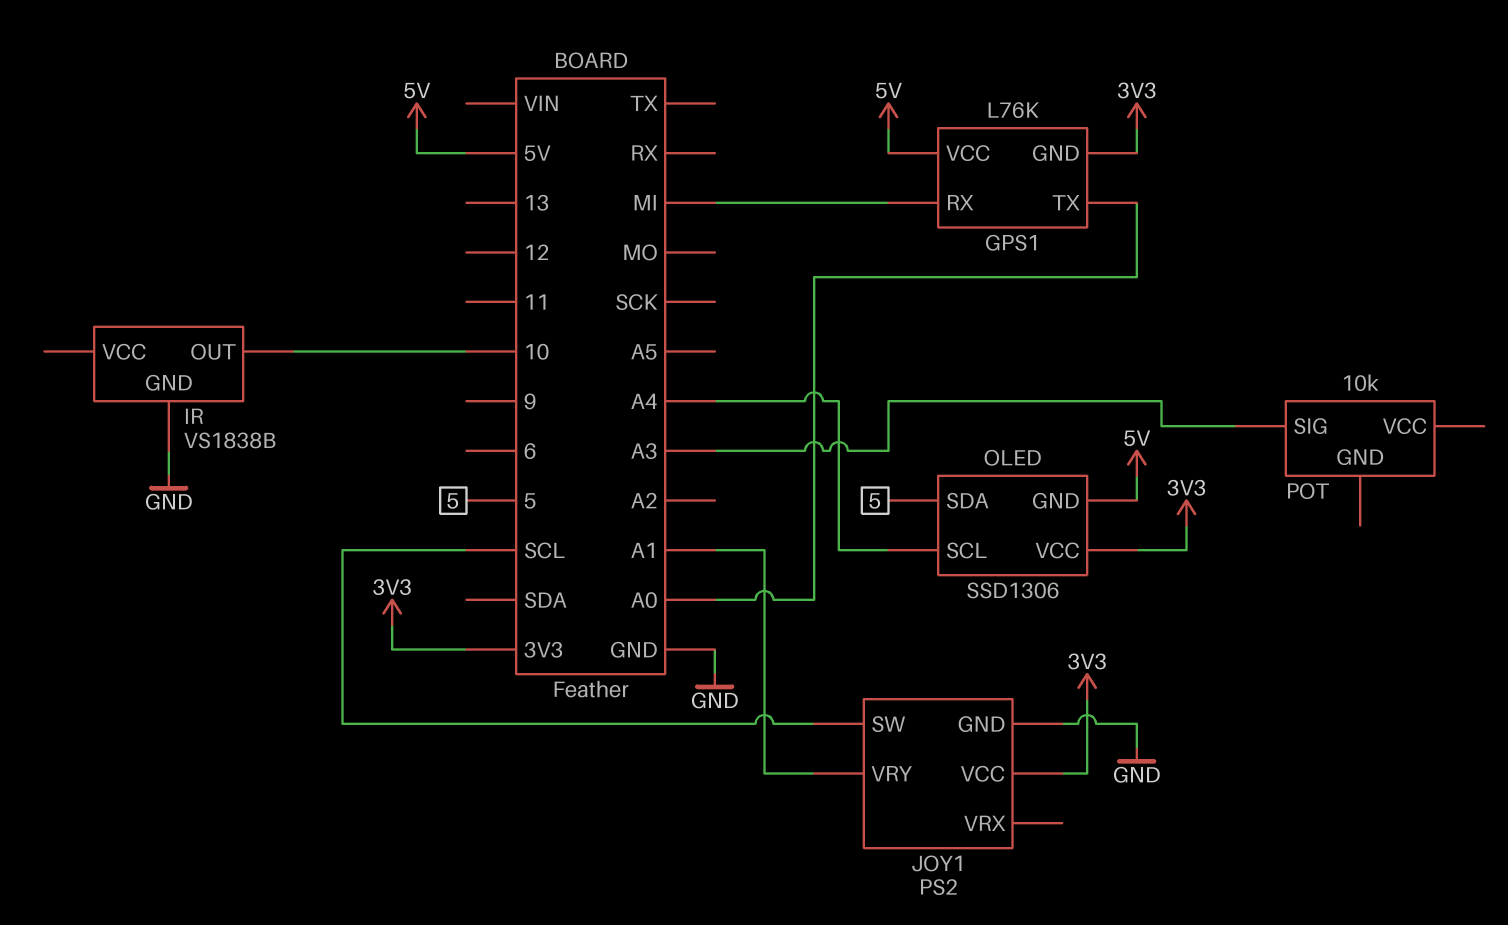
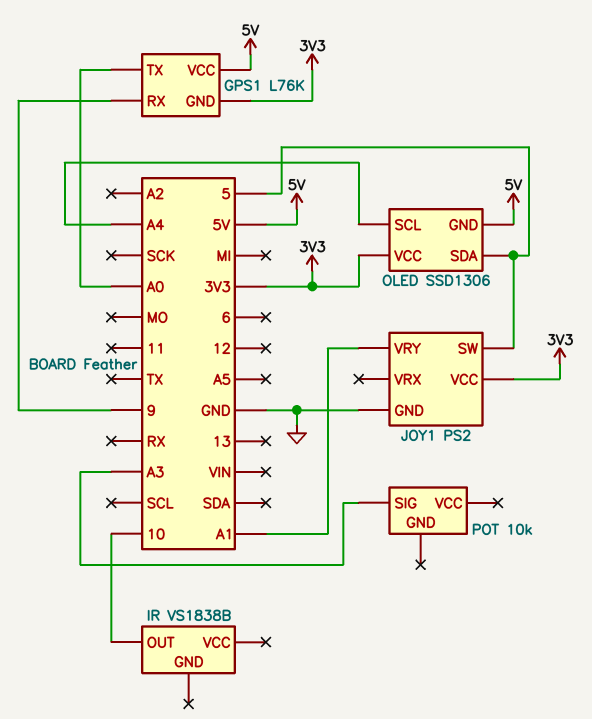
GPS1 pin RX: MI -> 9
IR pin GND: GND -> none
JOY1 pin SW: SCL -> 5

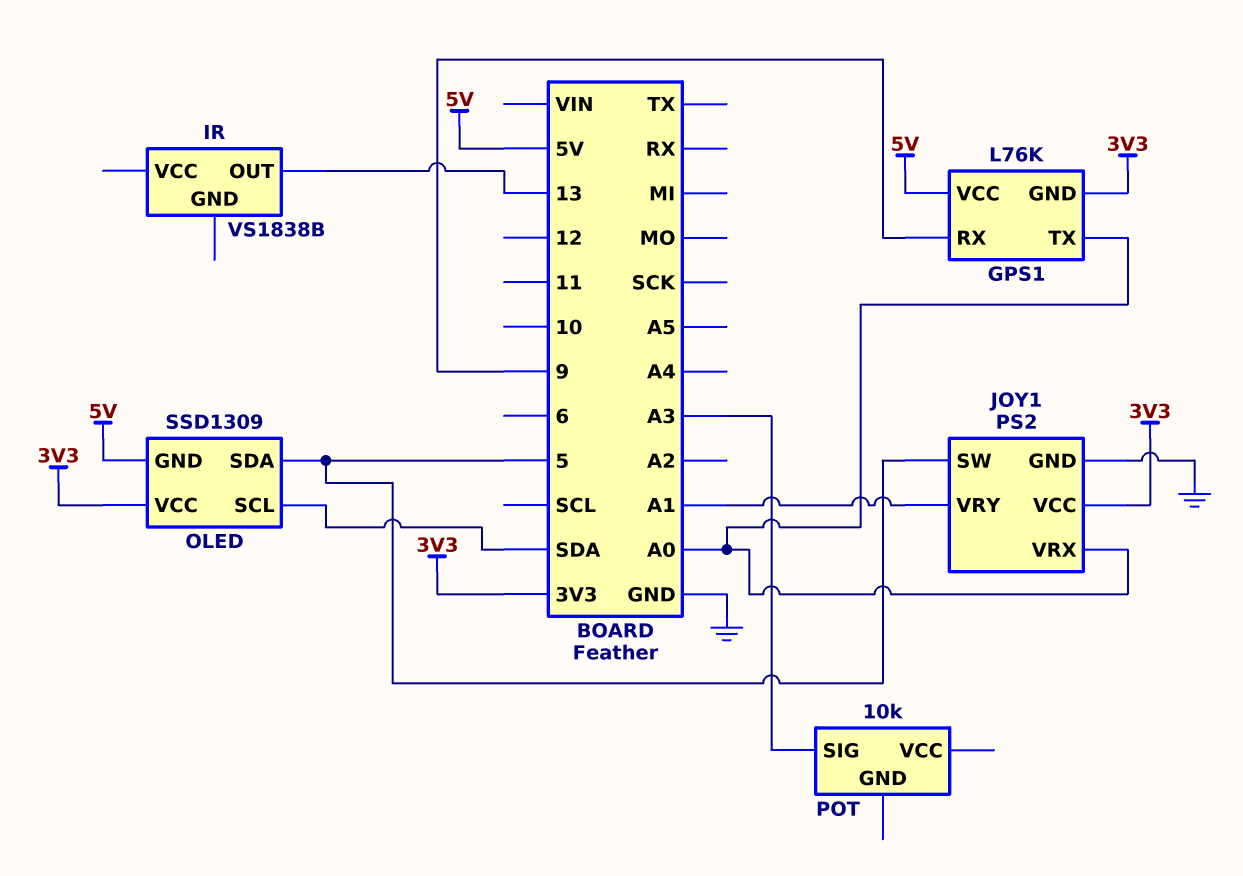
IR pin OUT: 10 -> 13
JOY1 pin VRX: none -> A0
OLED: SSD1306 -> SSD1309
OLED pin SCL: A4 -> SDA

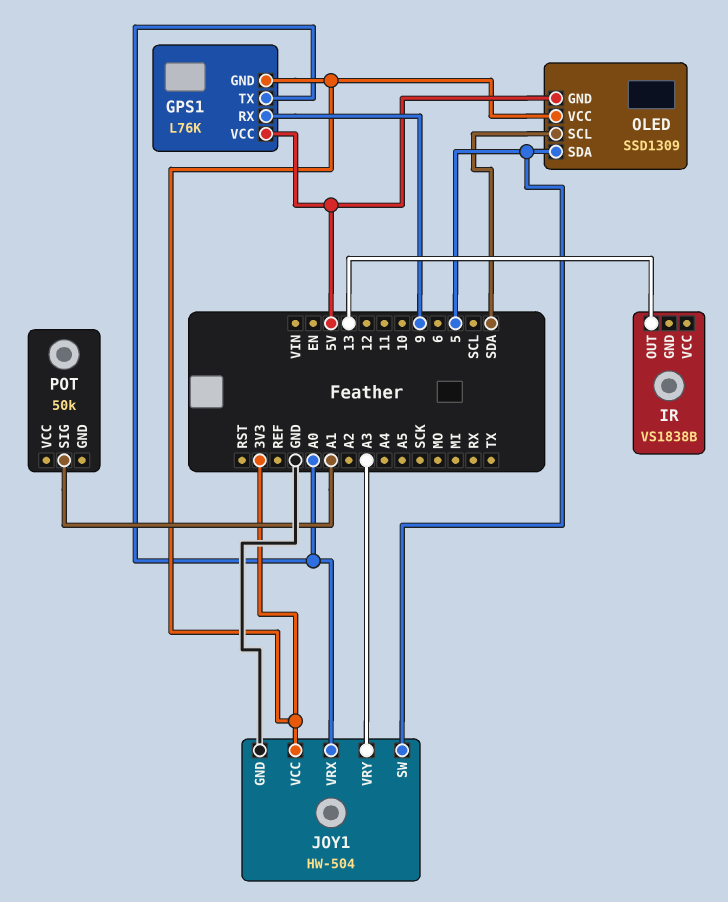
JOY1: PS2 -> HW-504
JOY1 pin VRY: A1 -> A3
POT: 10k -> 50k
POT pin SIG: A3 -> A1

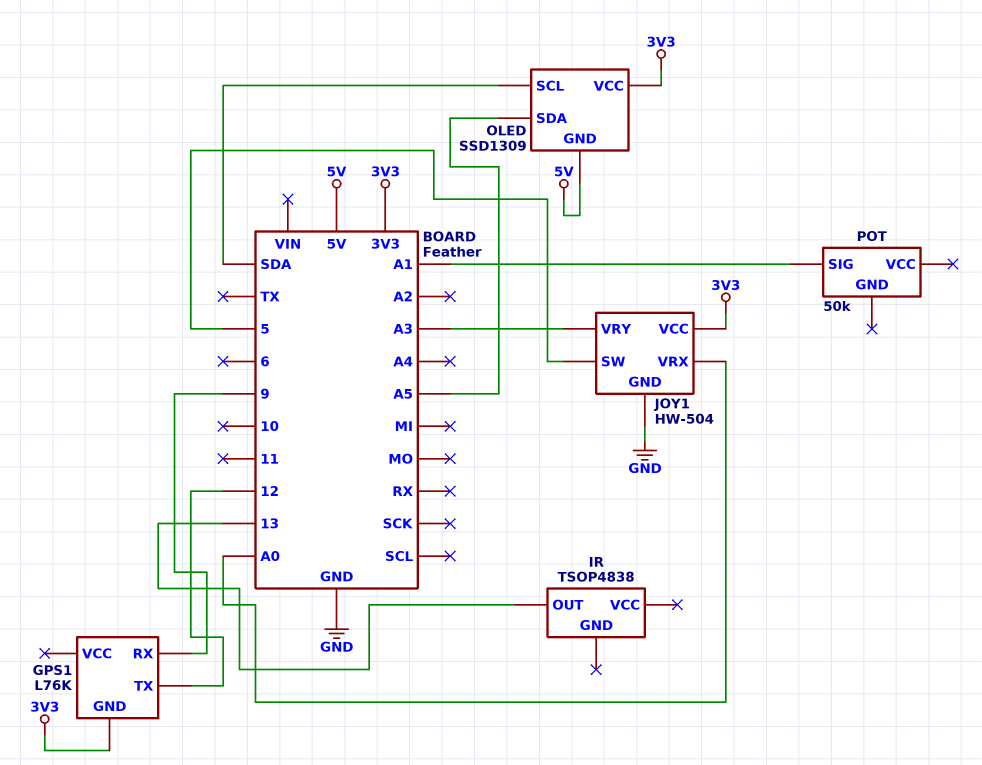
GPS1 pin TX: A0 -> 12
GPS1 pin VCC: 5V -> none
IR: VS1838B -> TSOP4838
OLED pin SDA: 5 -> A5

